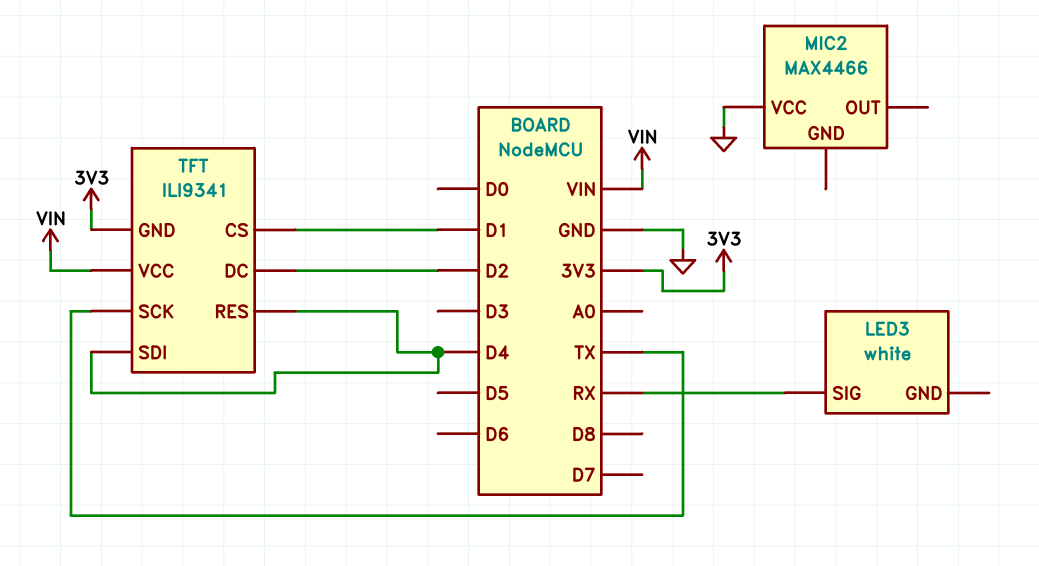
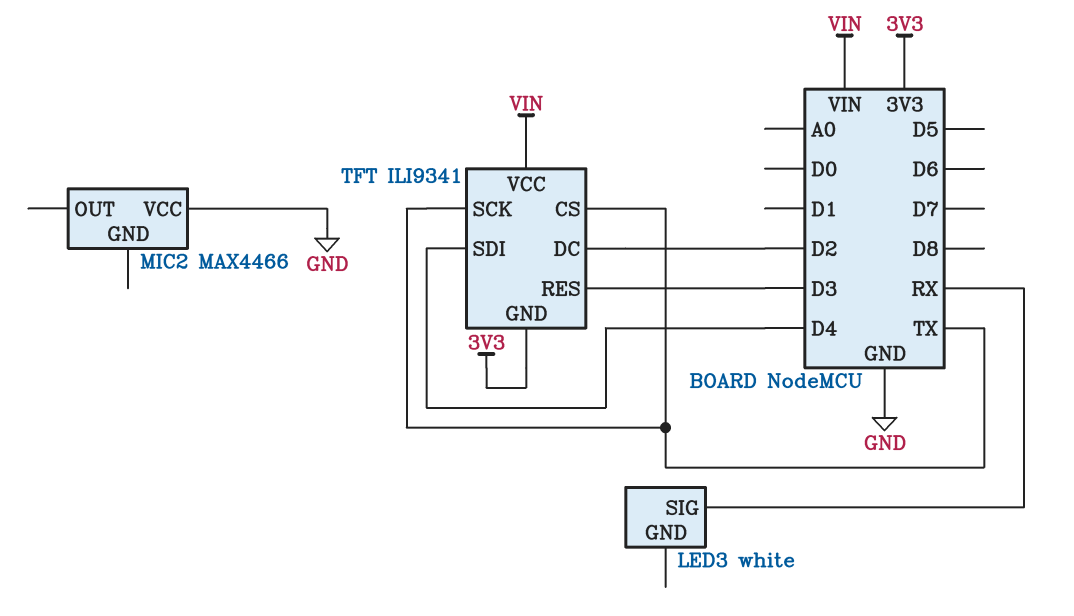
TFT pin CS: D1 -> TX
TFT pin RES: D4 -> D3

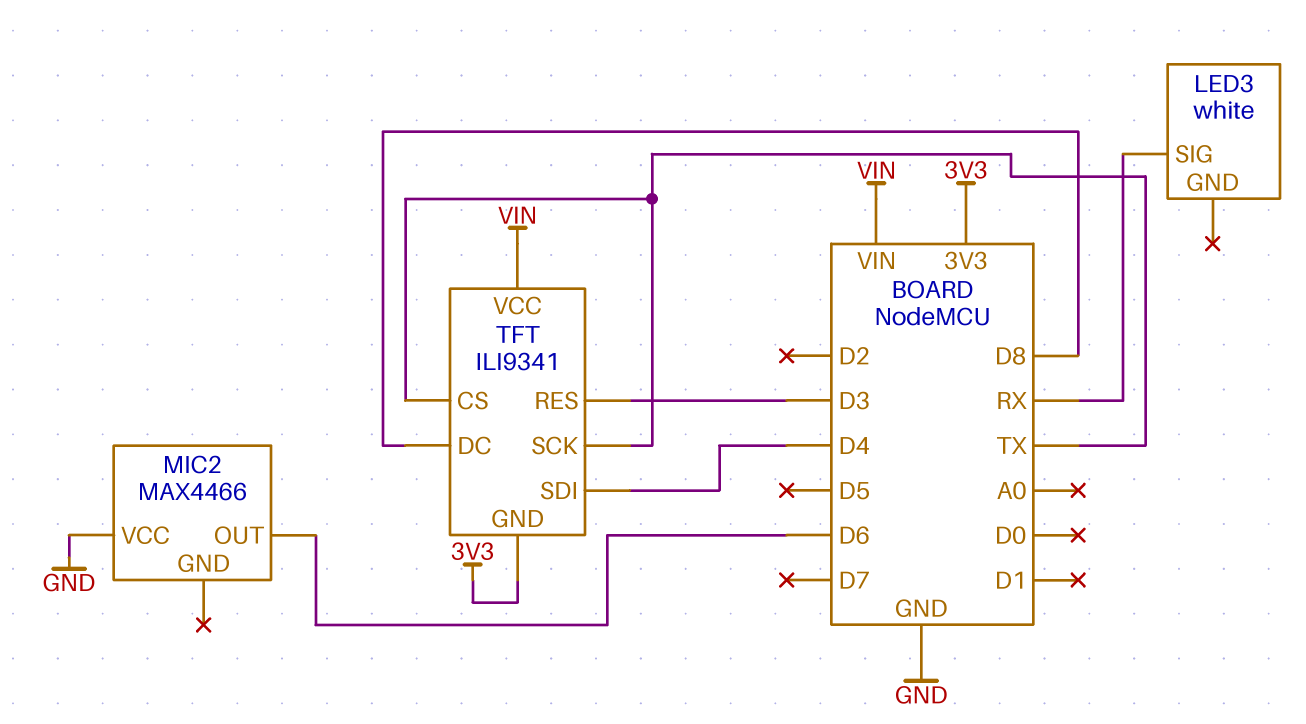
MIC2 pin OUT: none -> D6
TFT pin DC: D2 -> D8

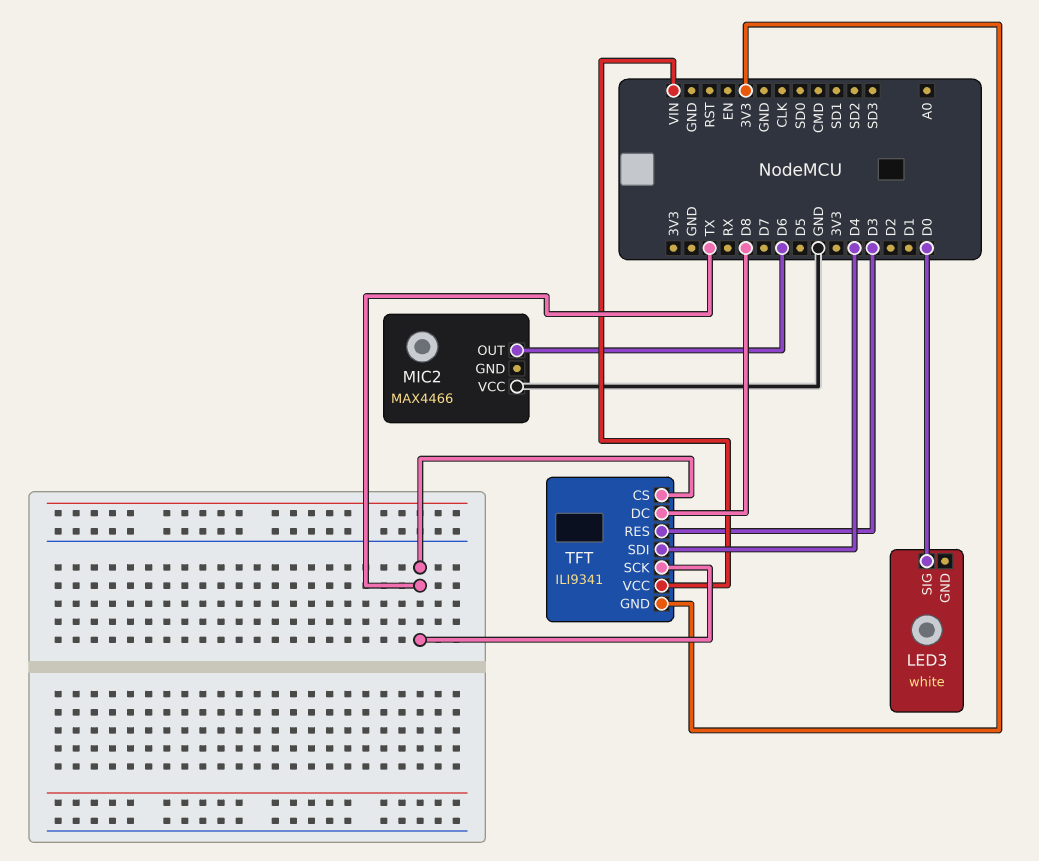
LED3 pin SIG: RX -> D0

